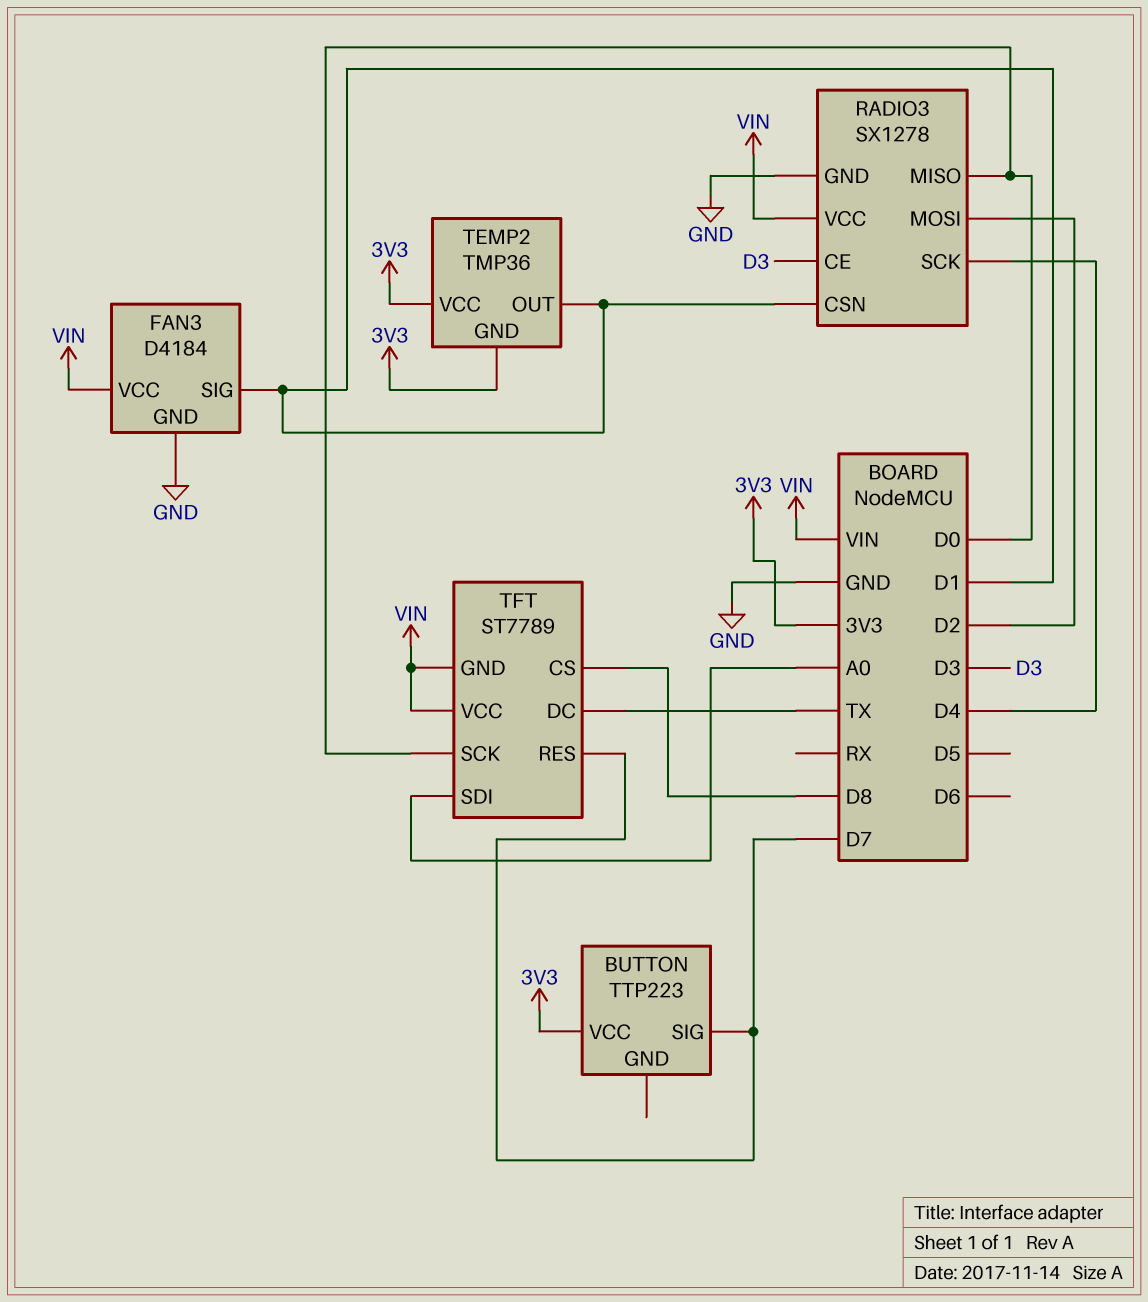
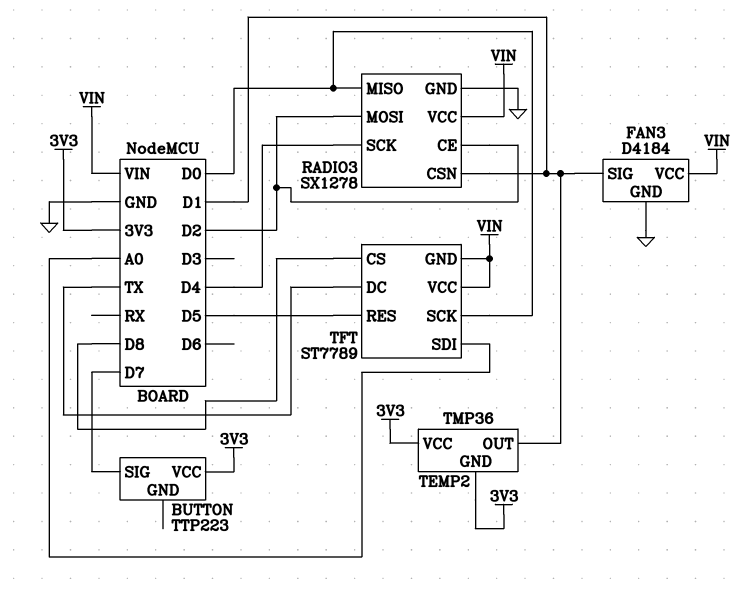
RADIO3 pin CE: D3 -> D2
TFT pin RES: D7 -> D5

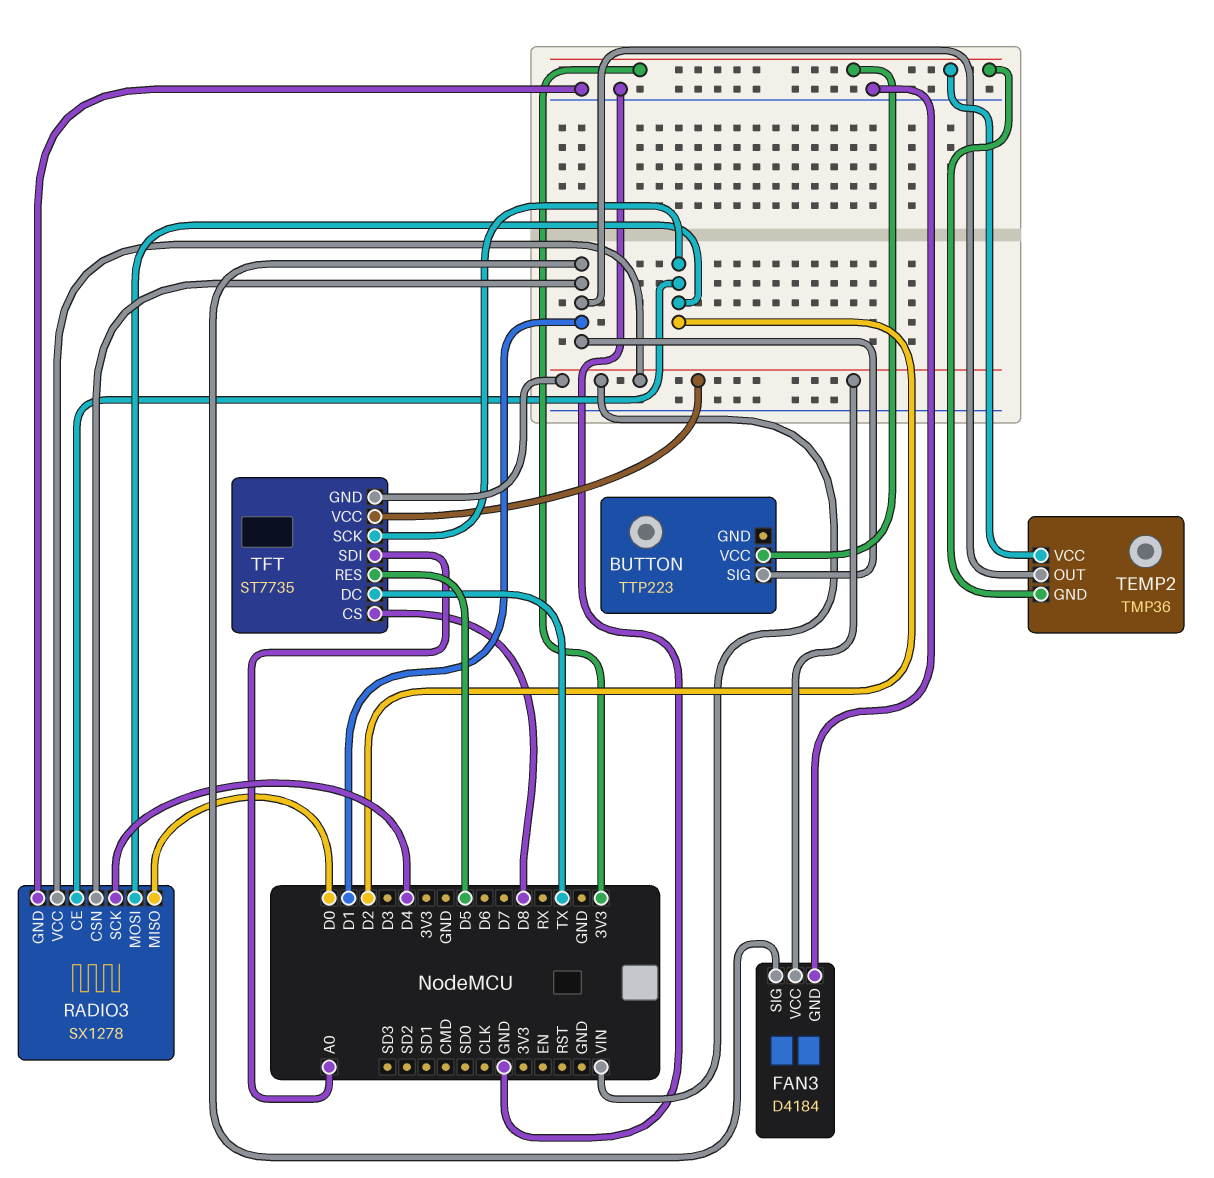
BUTTON pin SIG: D7 -> D1
TFT: ST7789 -> ST7735
TFT pin SCK: D0 -> D2

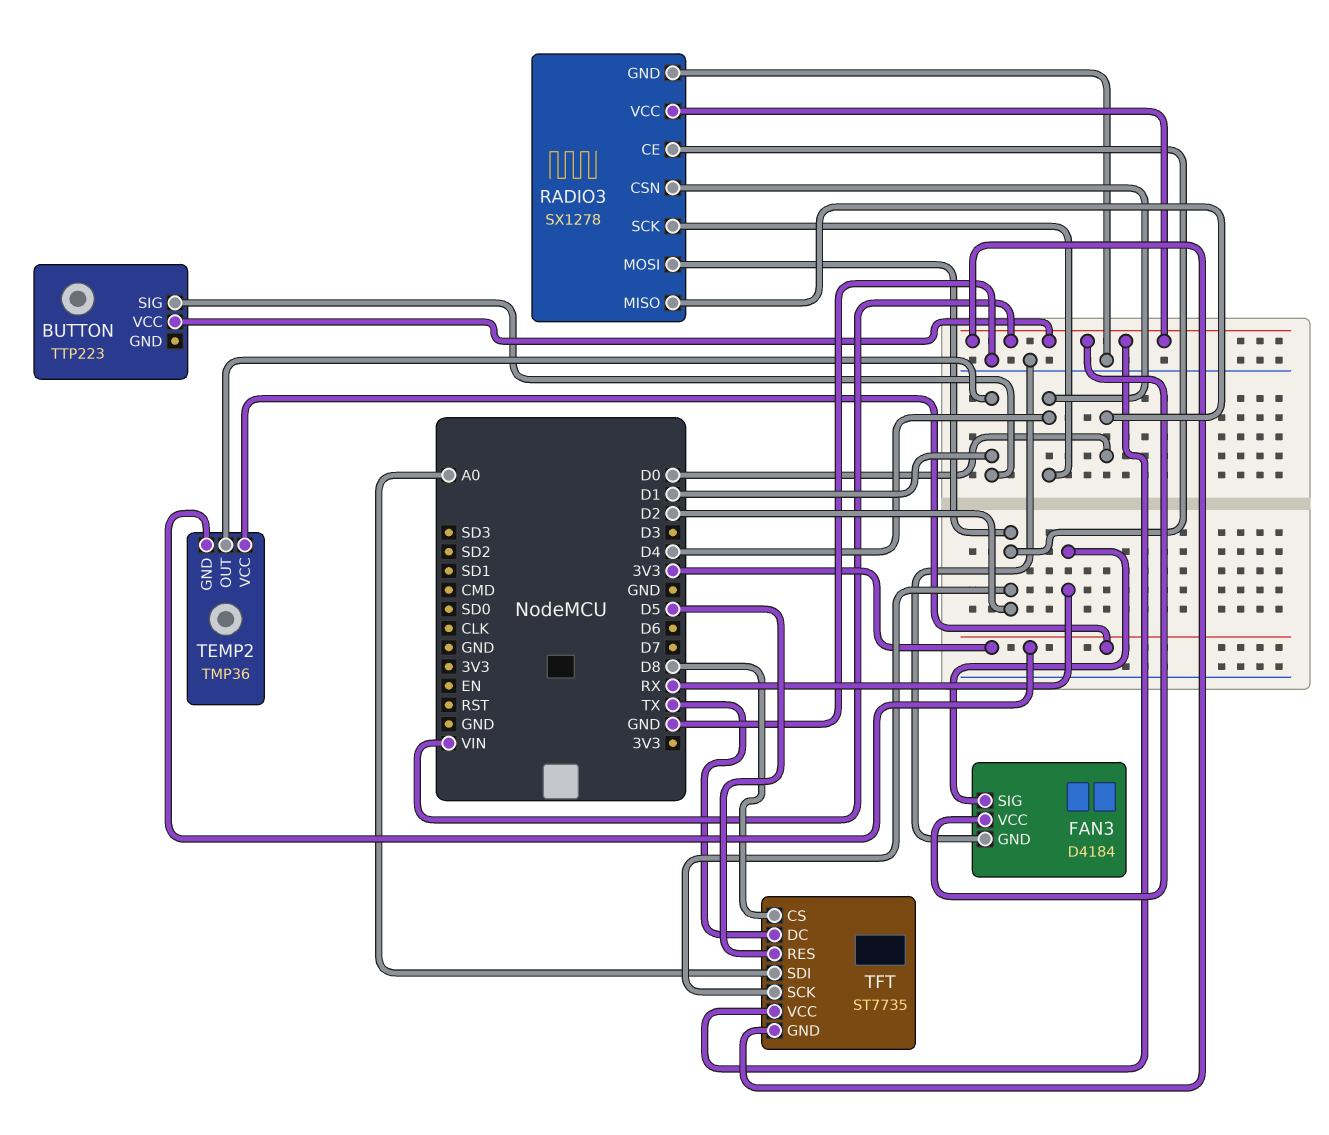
BUTTON pin VCC: 3V3 -> VIN
FAN3 pin SIG: D1 -> RX
RADIO3 pin CSN: D1 -> D4

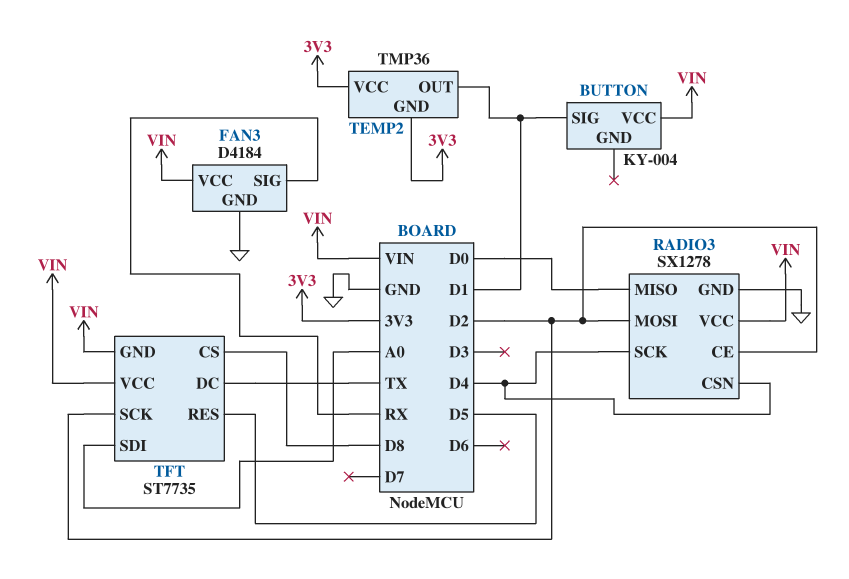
BUTTON: TTP223 -> KY-004

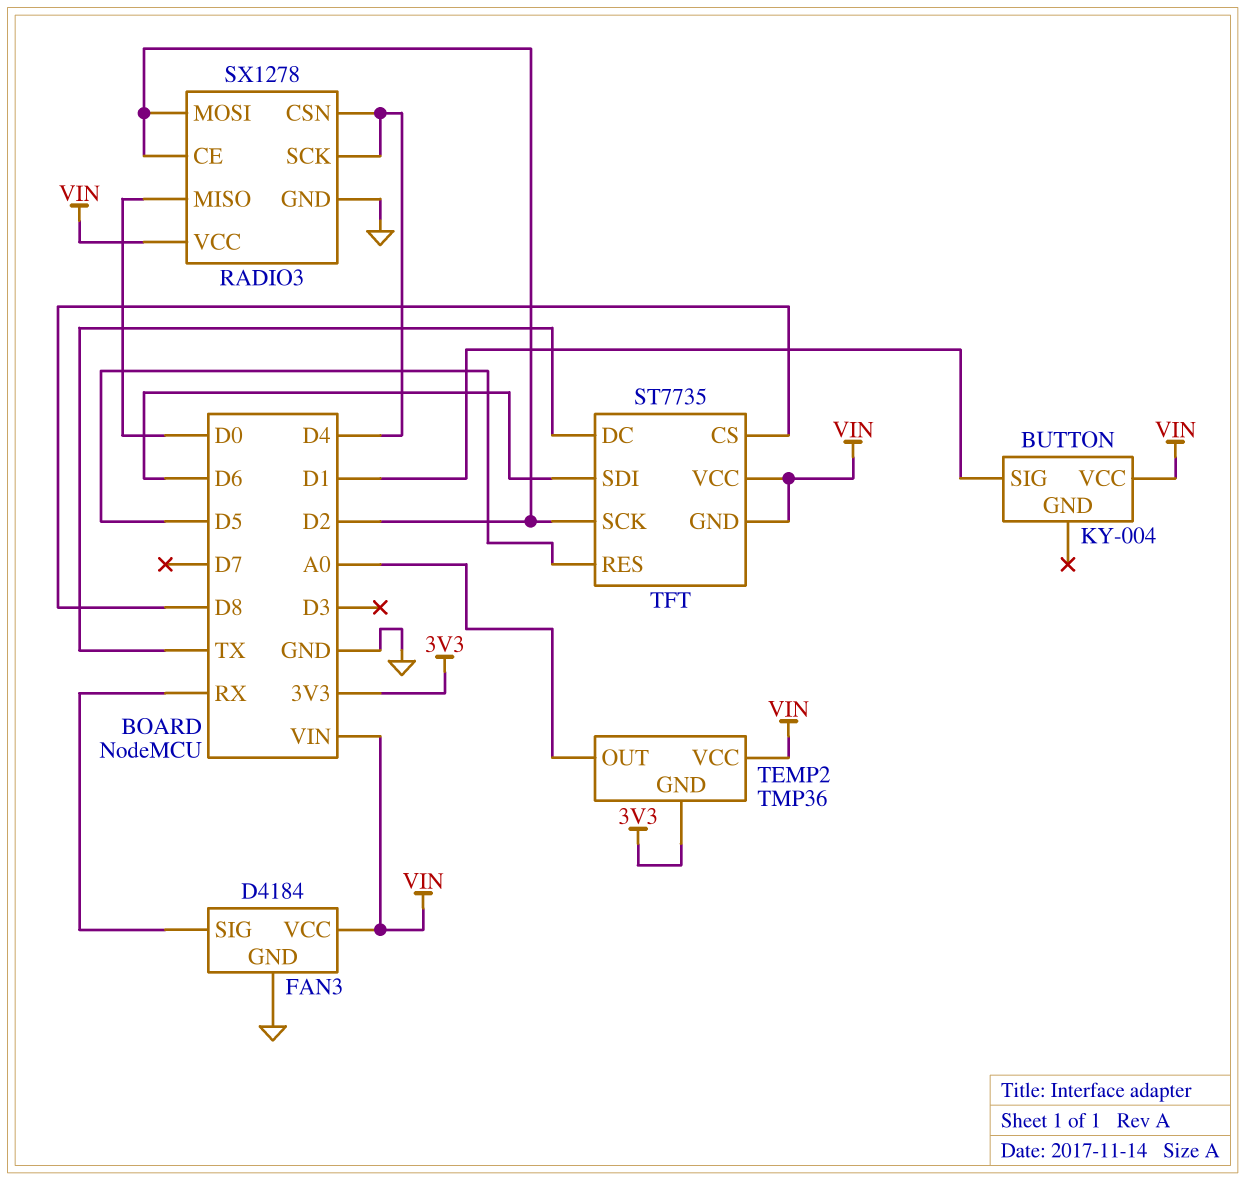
TEMP2 pin OUT: D1 -> A0
TEMP2 pin VCC: 3V3 -> VIN
TFT pin SDI: A0 -> D6

